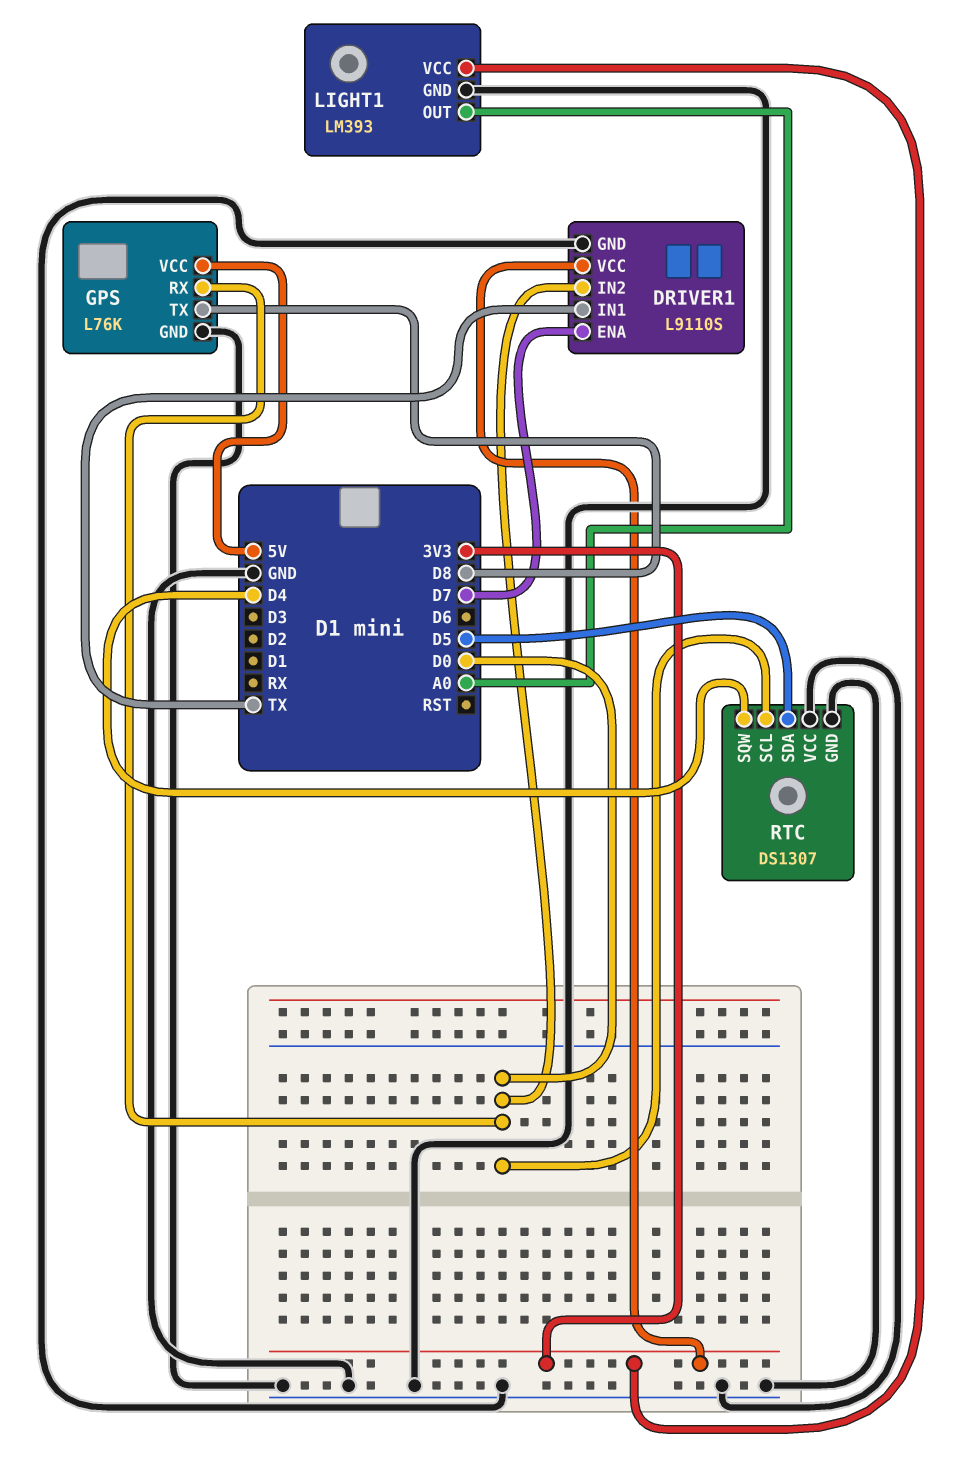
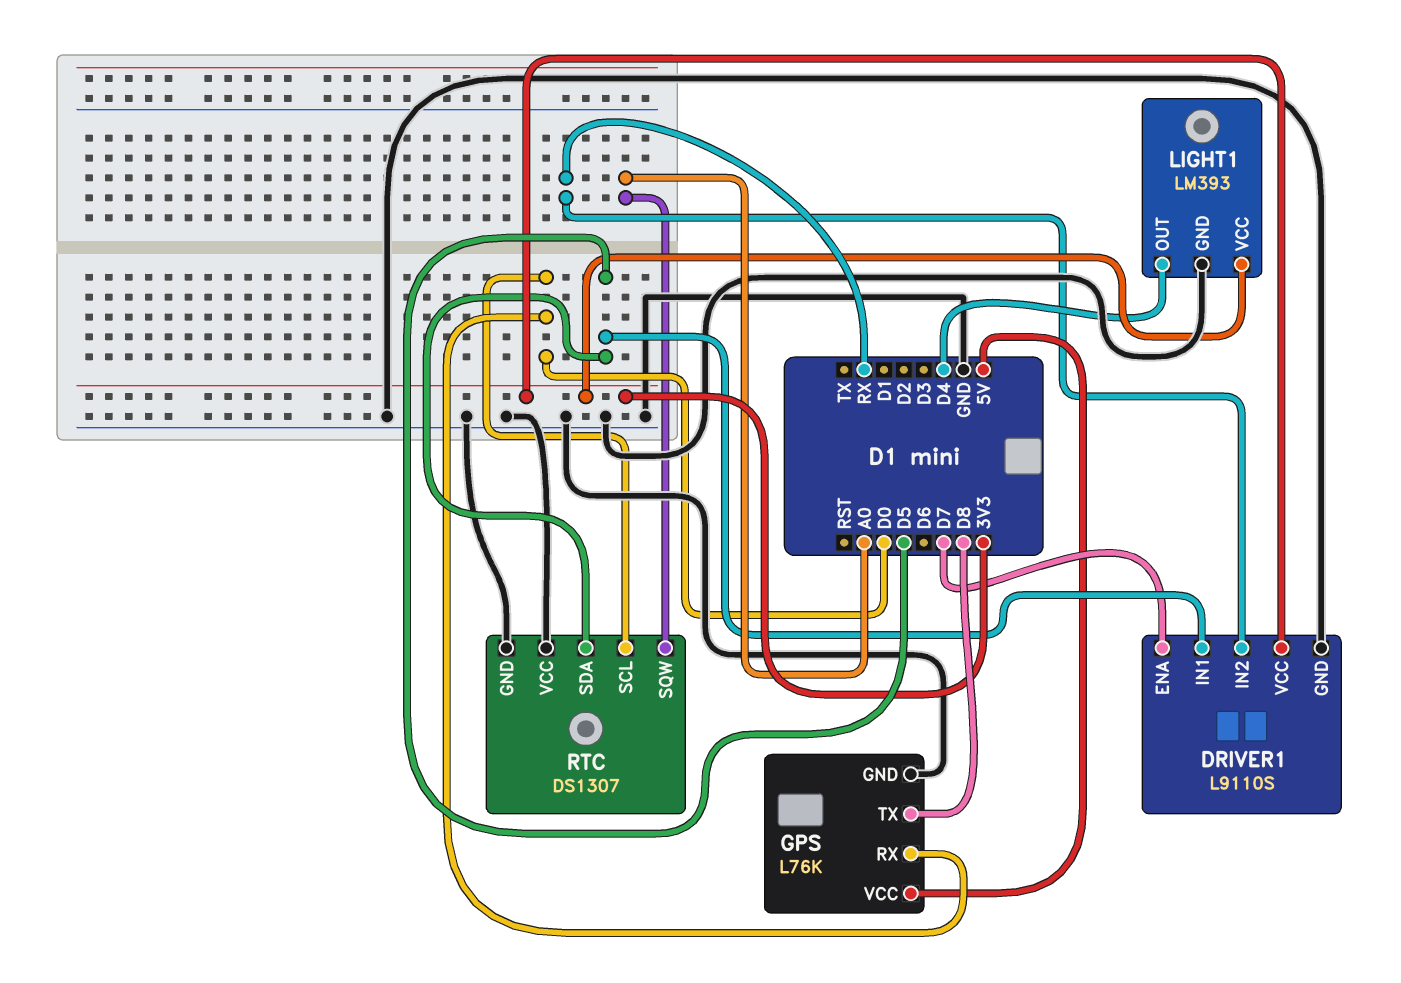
DRIVER1 pin IN1: TX -> D5
DRIVER1 pin IN2: D0 -> RX
LIGHT1 pin OUT: A0 -> D4
RTC pin SQW: D4 -> A0

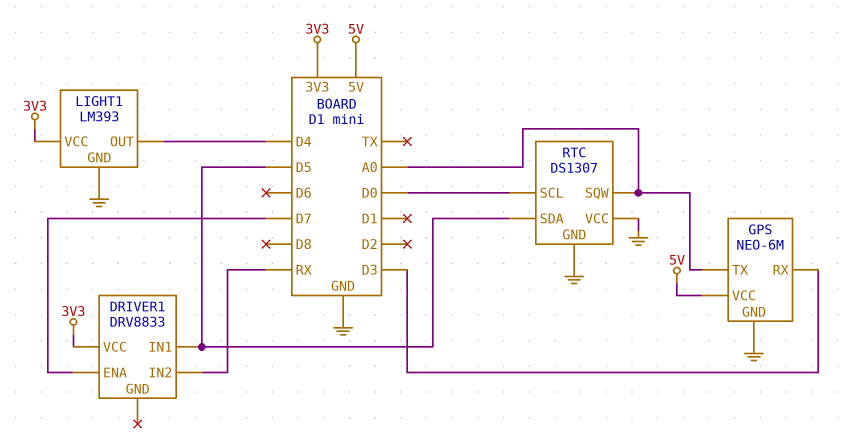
DRIVER1: L9110S -> DRV8833
DRIVER1 pin GND: GND -> none
GPS: L76K -> NEO-6M
GPS pin RX: D0 -> D3
GPS pin TX: D8 -> A0

